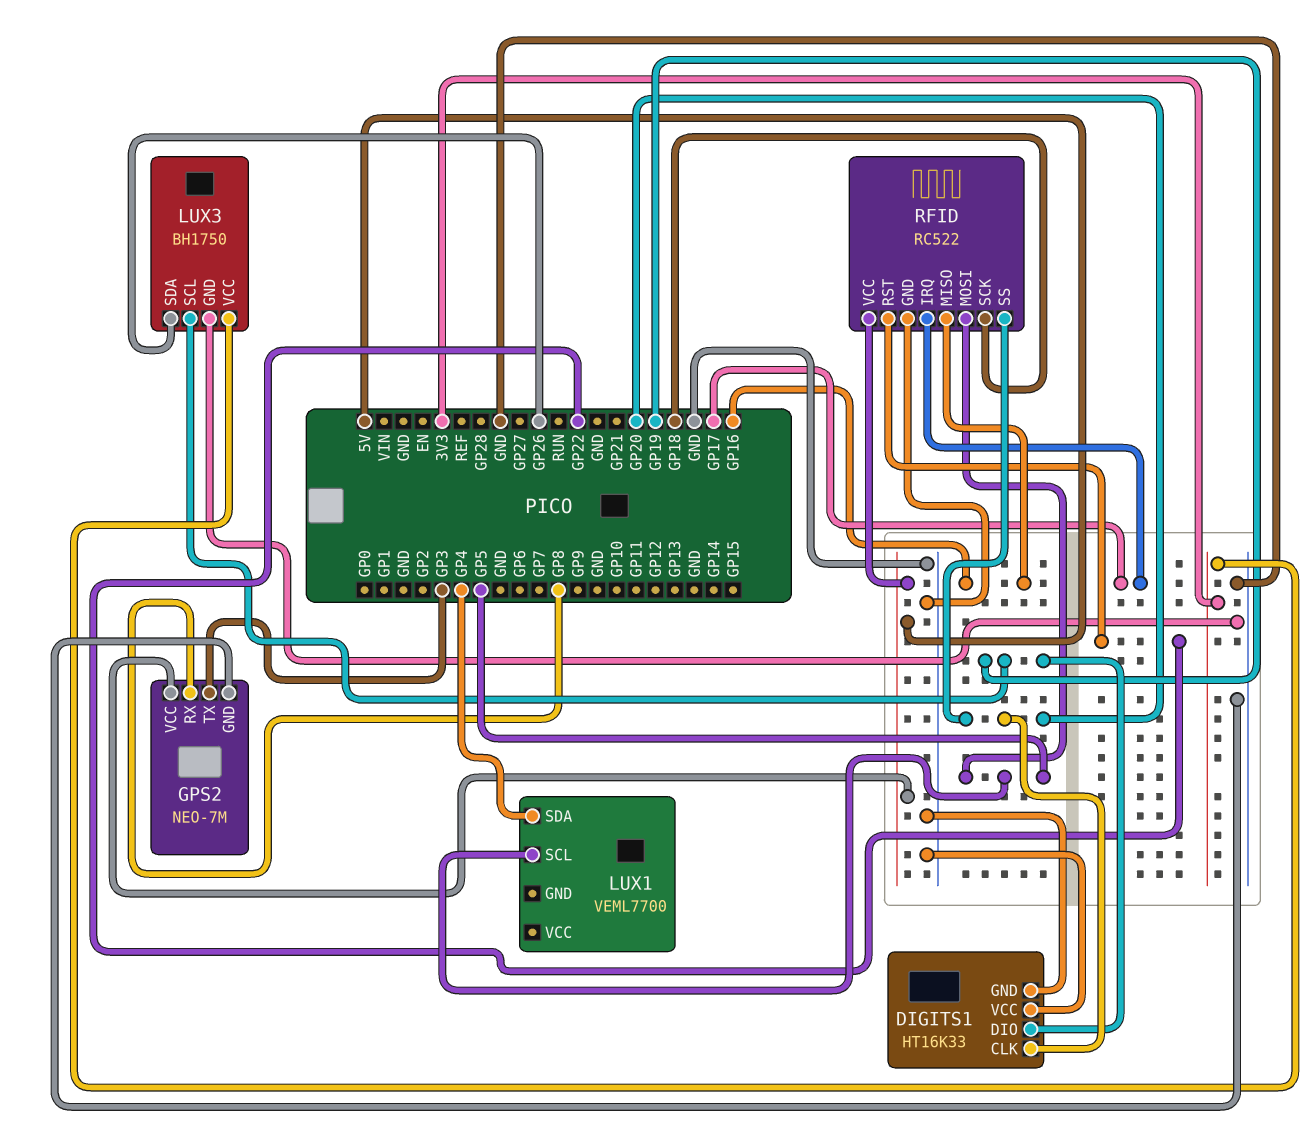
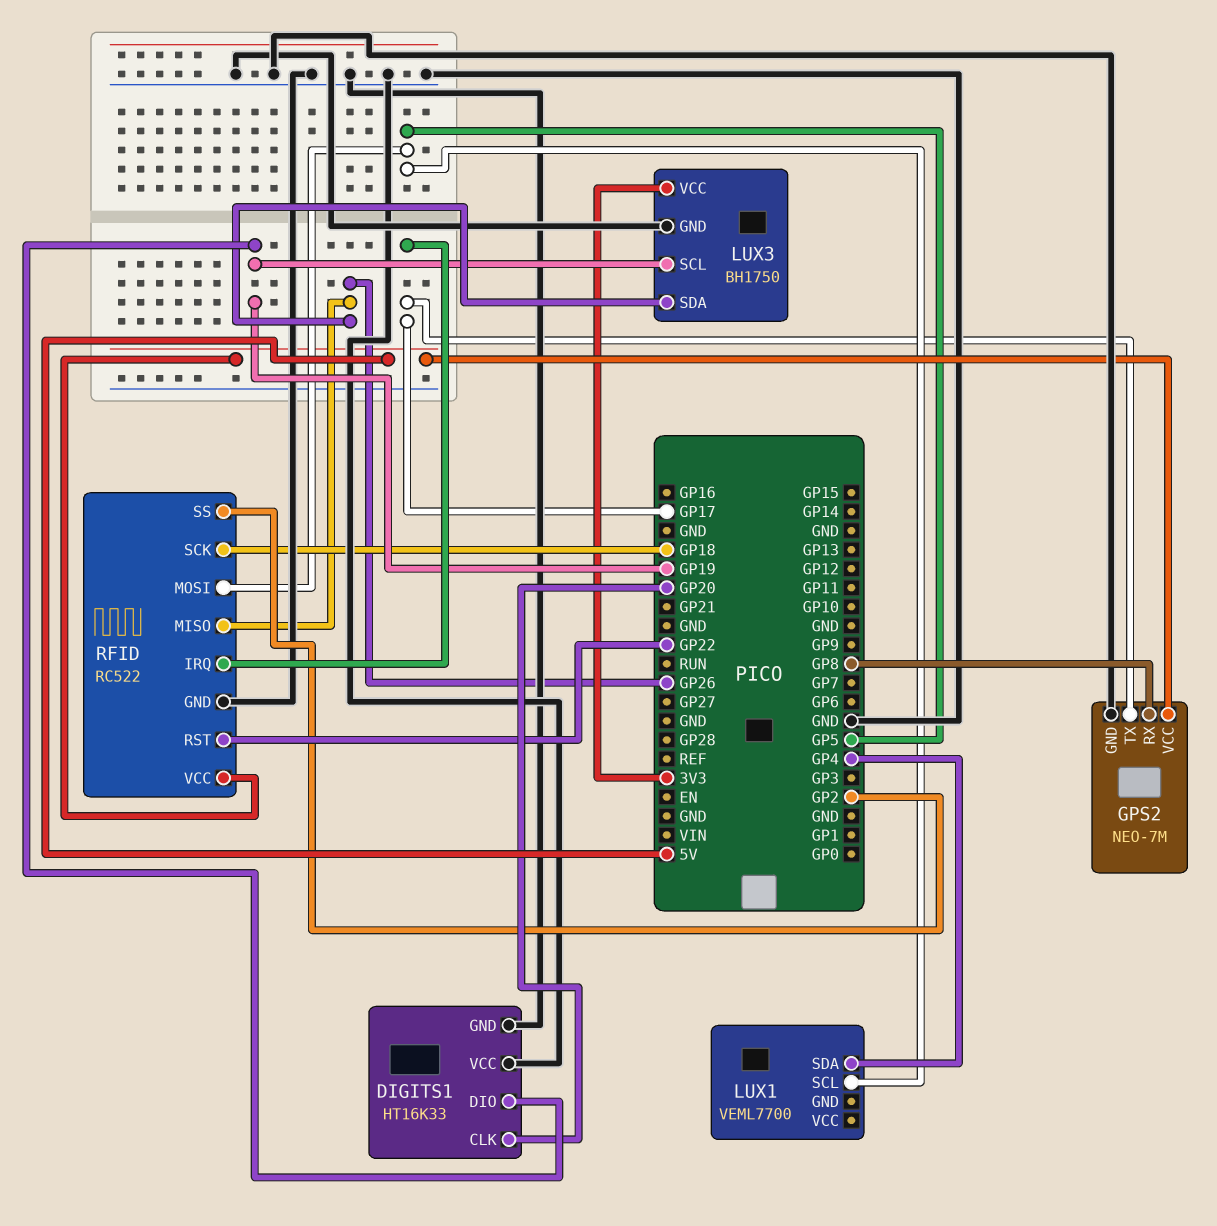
GPS2 pin TX: GP3 -> GP17
RFID pin MISO: GP16 -> GP26
RFID pin SS: GP20 -> GP2

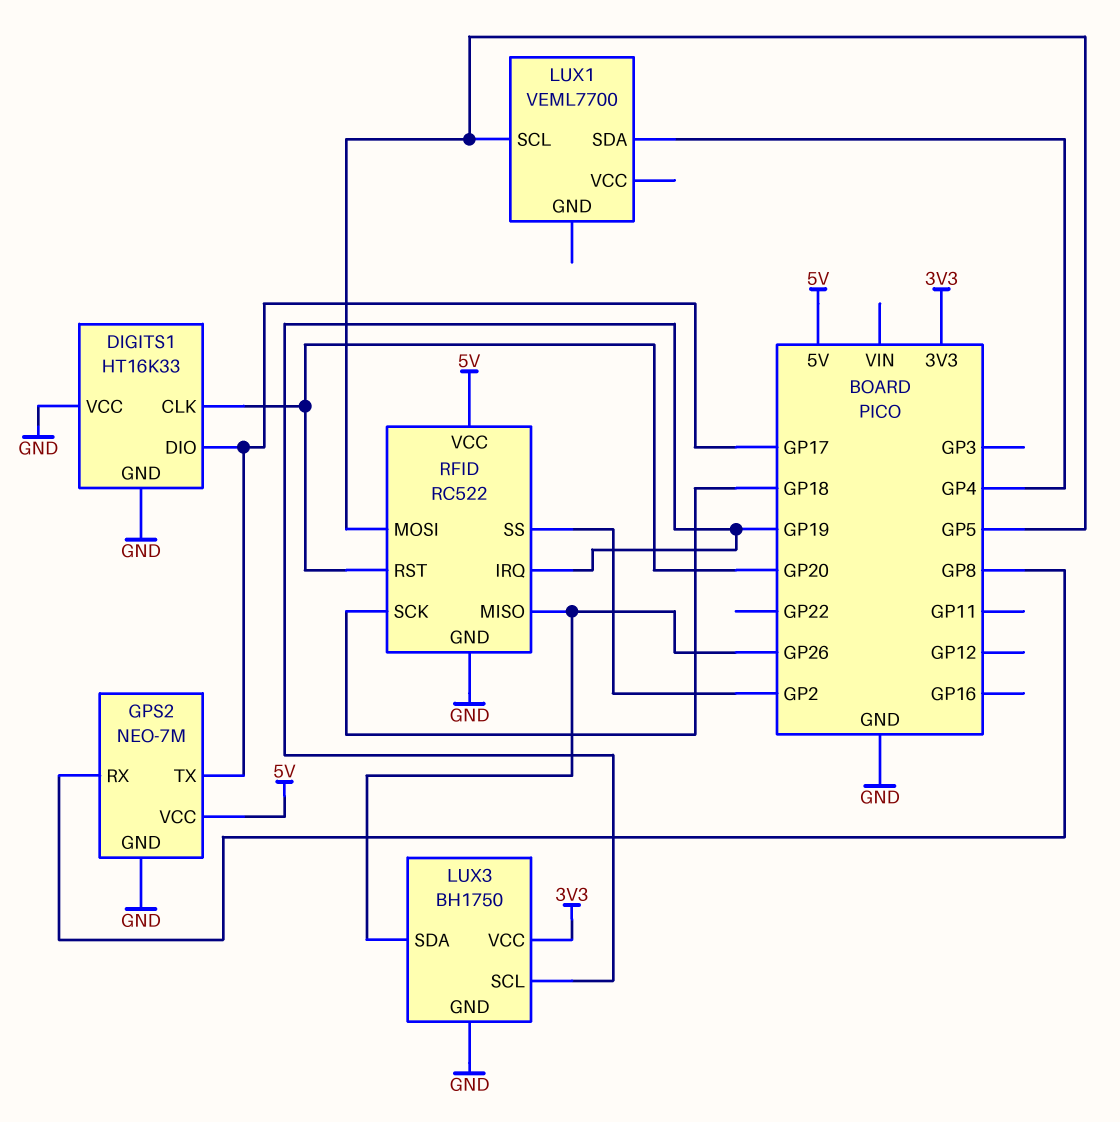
DIGITS1 pin DIO: GP19 -> GP17
RFID pin IRQ: GP17 -> GP19
RFID pin RST: GP22 -> GP20

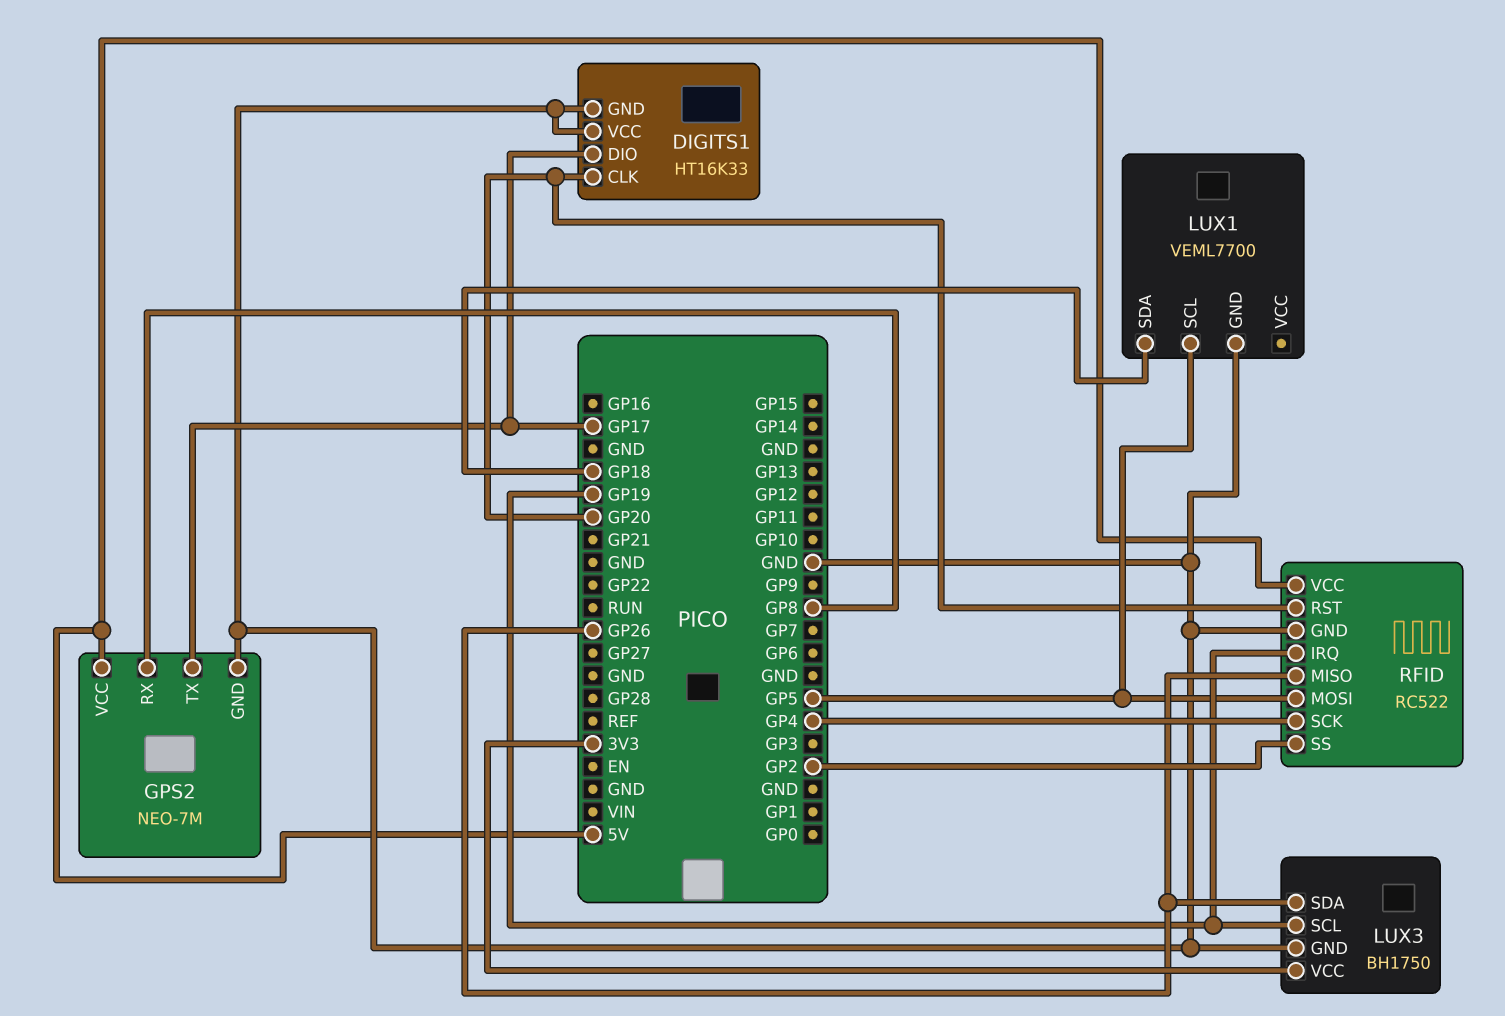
LUX1 pin GND: none -> GND
LUX1 pin SDA: GP4 -> GP18
RFID pin SCK: GP18 -> GP4

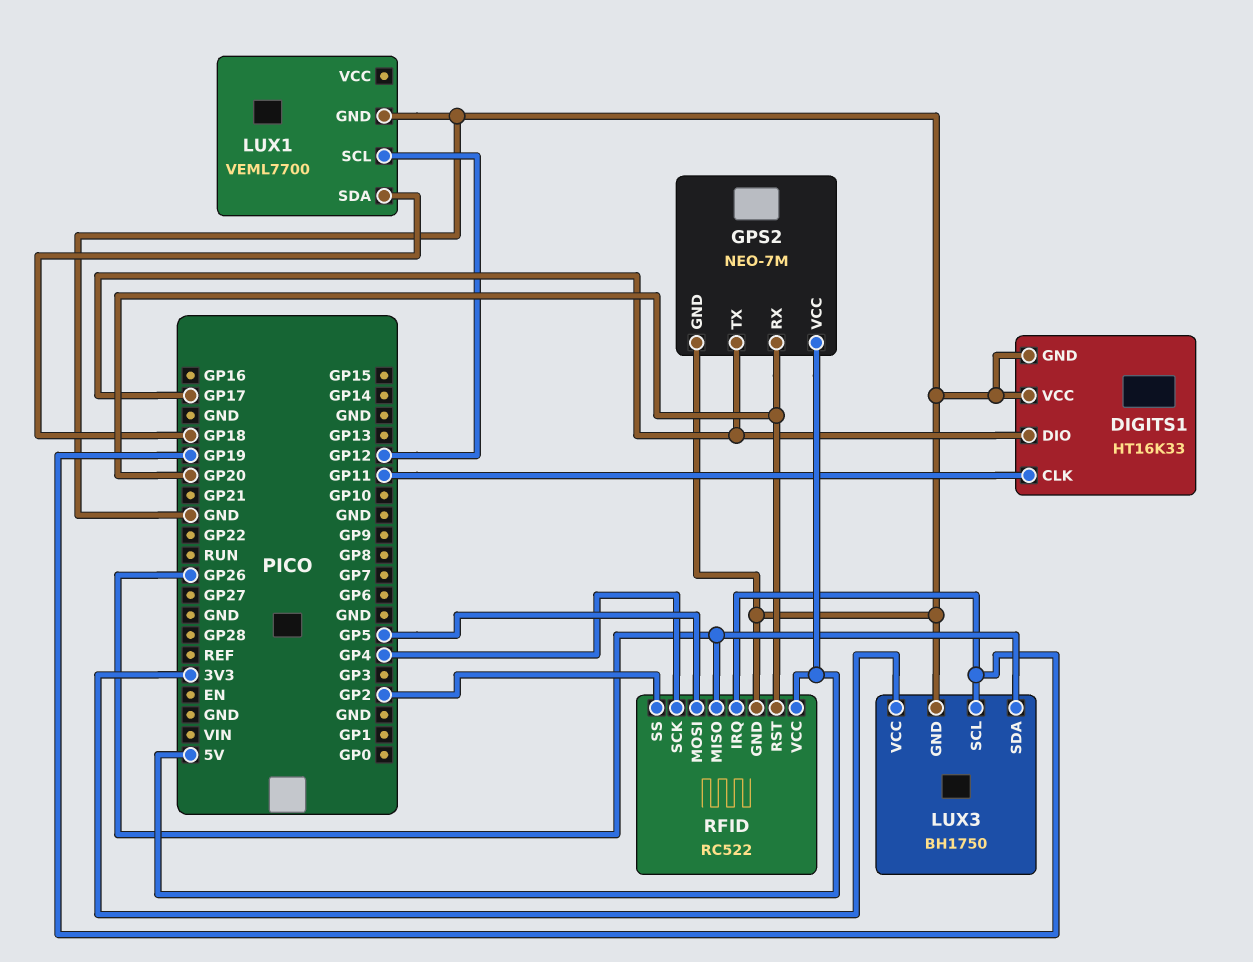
DIGITS1 pin CLK: GP20 -> GP11
GPS2 pin RX: GP8 -> GP20
LUX1 pin SCL: GP5 -> GP12

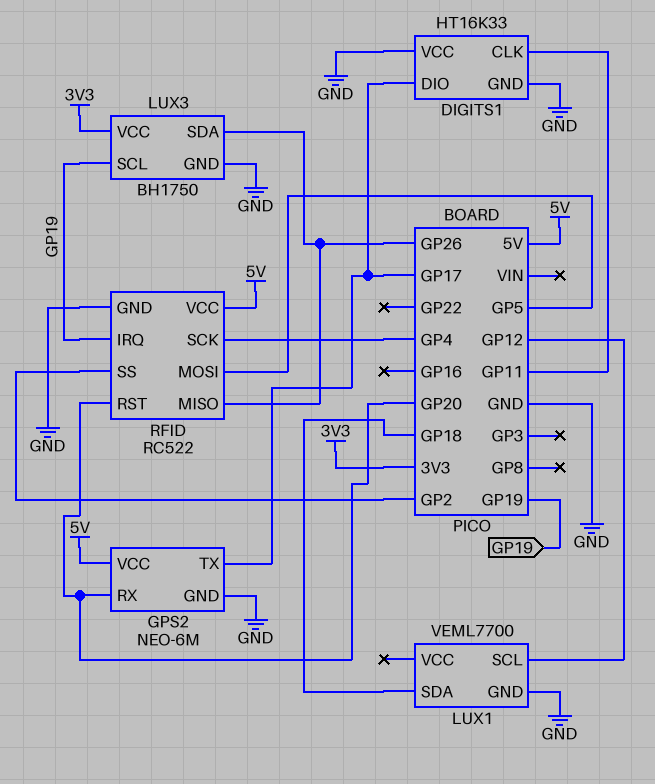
GPS2: NEO-7M -> NEO-6M

